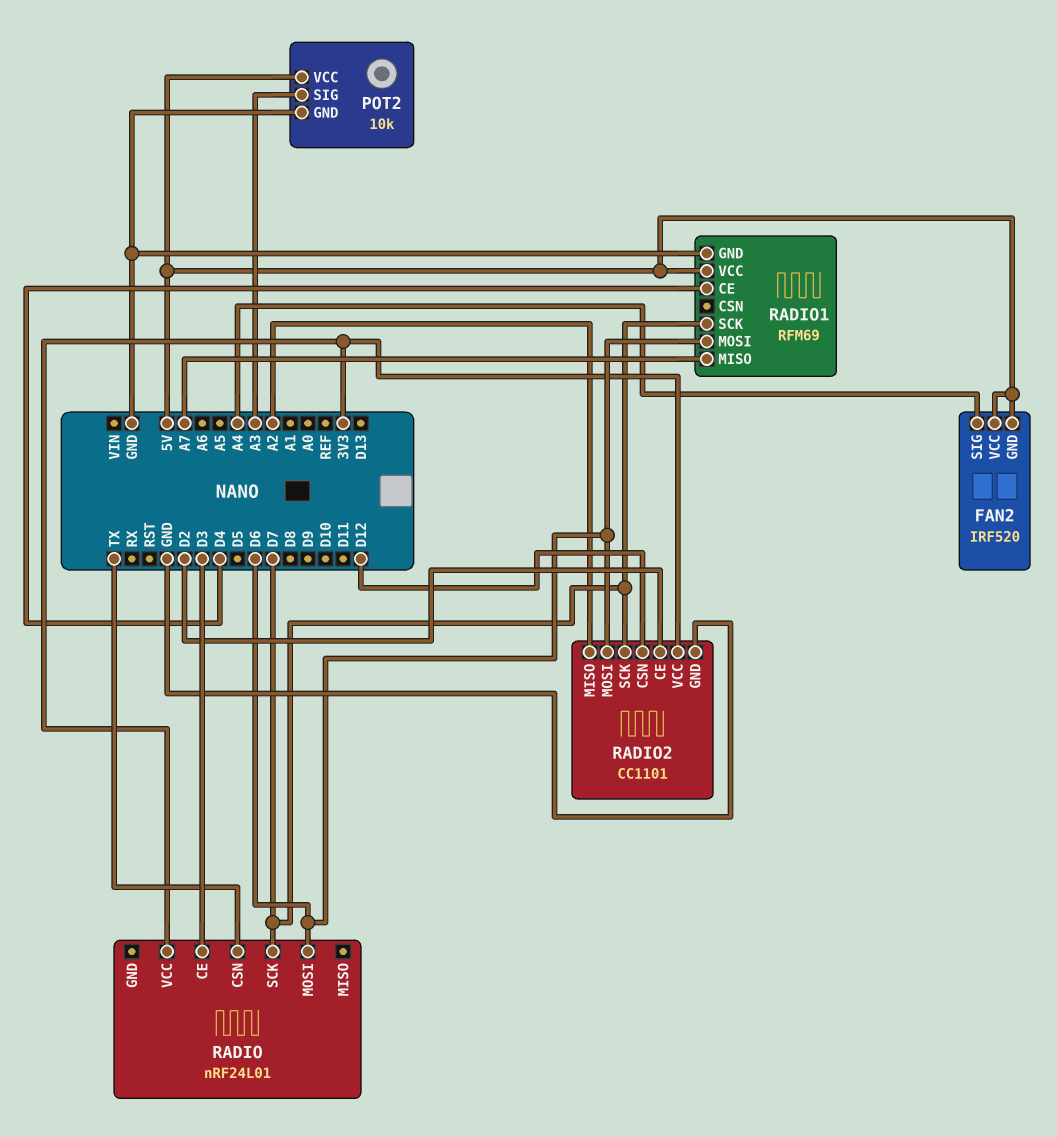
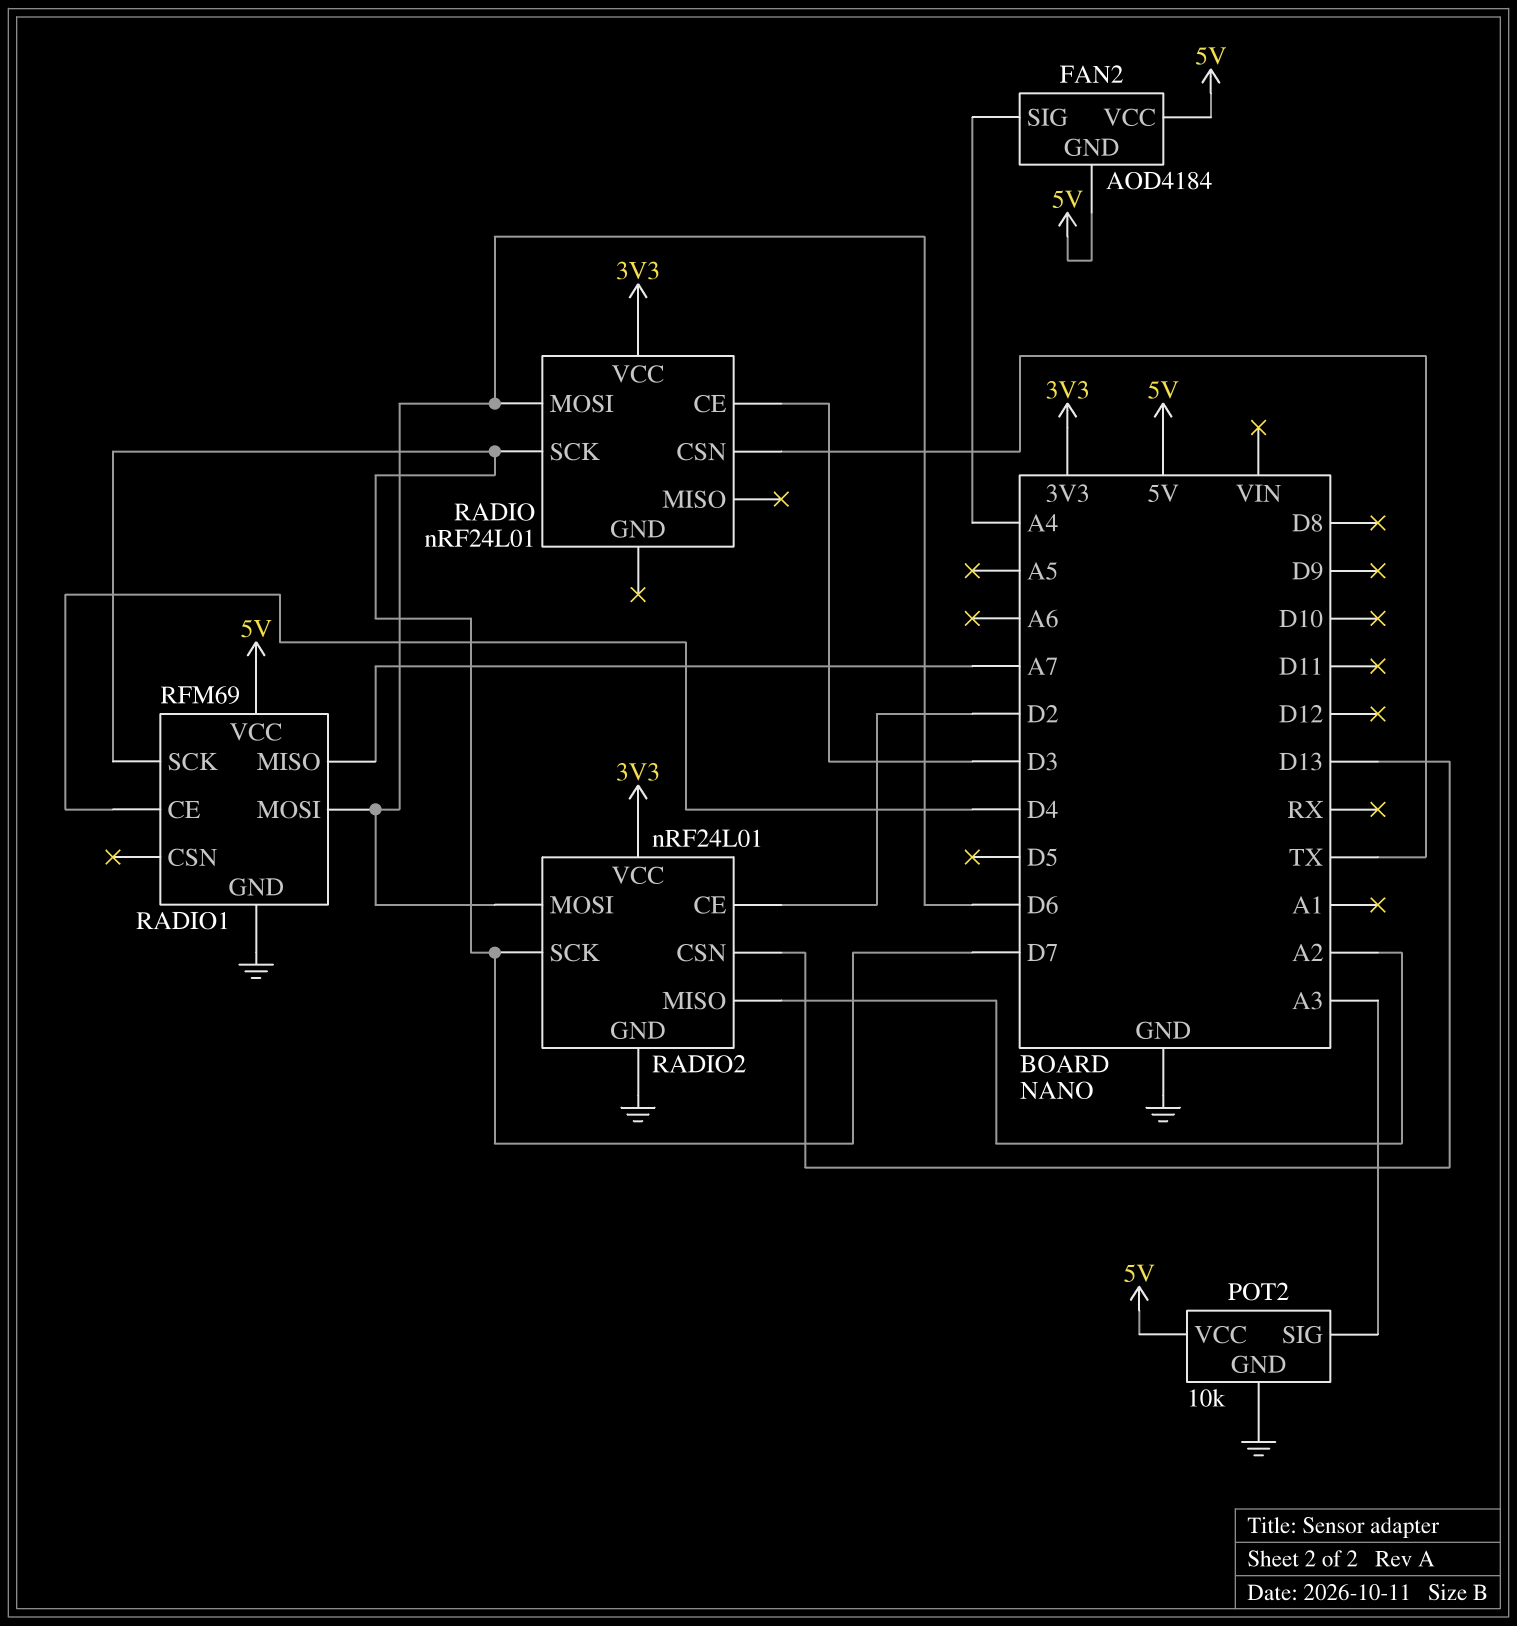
FAN2: IRF520 -> AOD4184
RADIO2: CC1101 -> nRF24L01
RADIO2 pin CSN: D12 -> D13

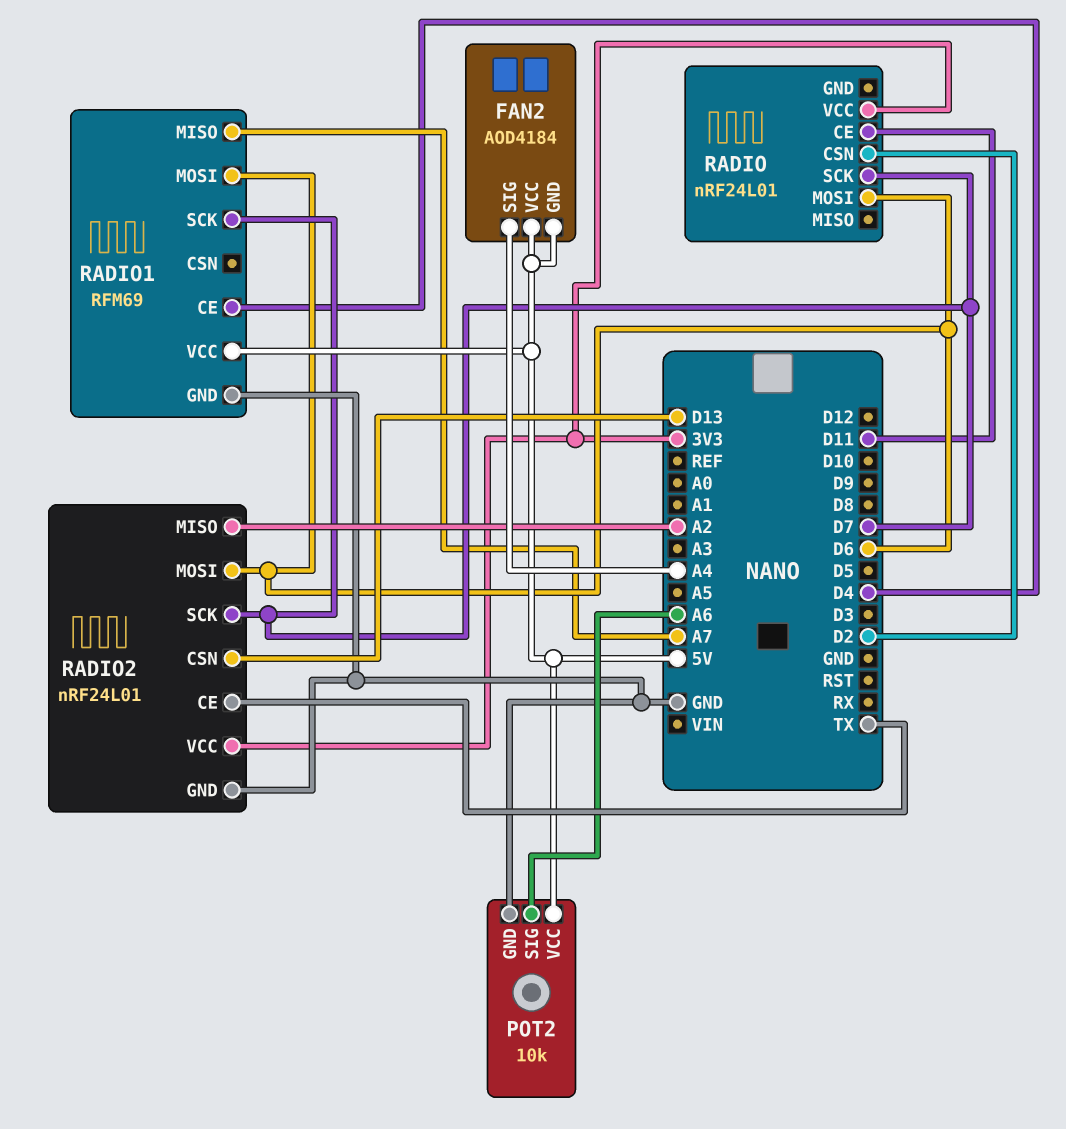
POT2 pin SIG: A3 -> A6
RADIO pin CE: D3 -> D11
RADIO pin CSN: TX -> D2
RADIO2 pin CE: D2 -> TX

